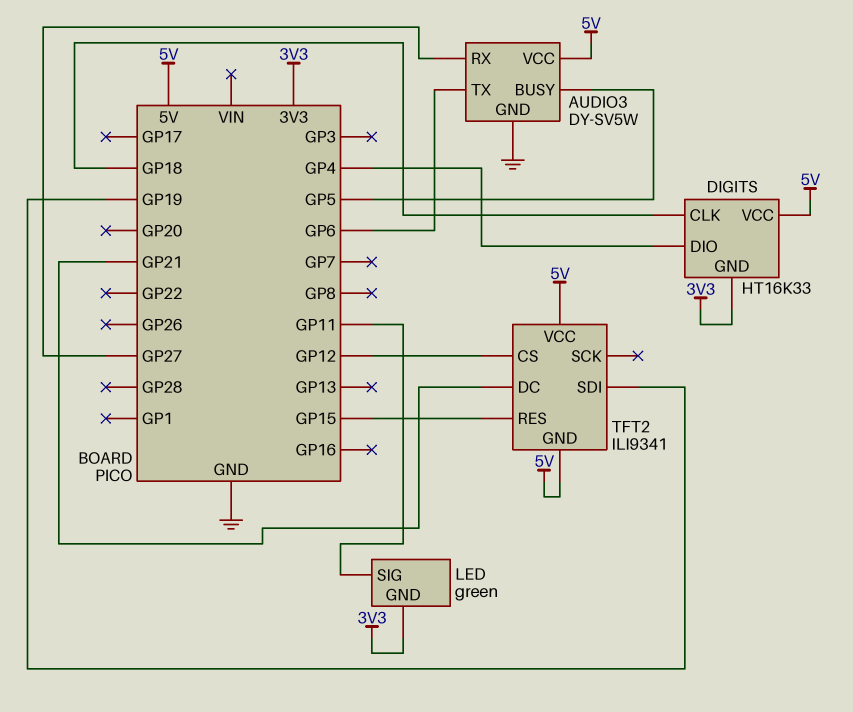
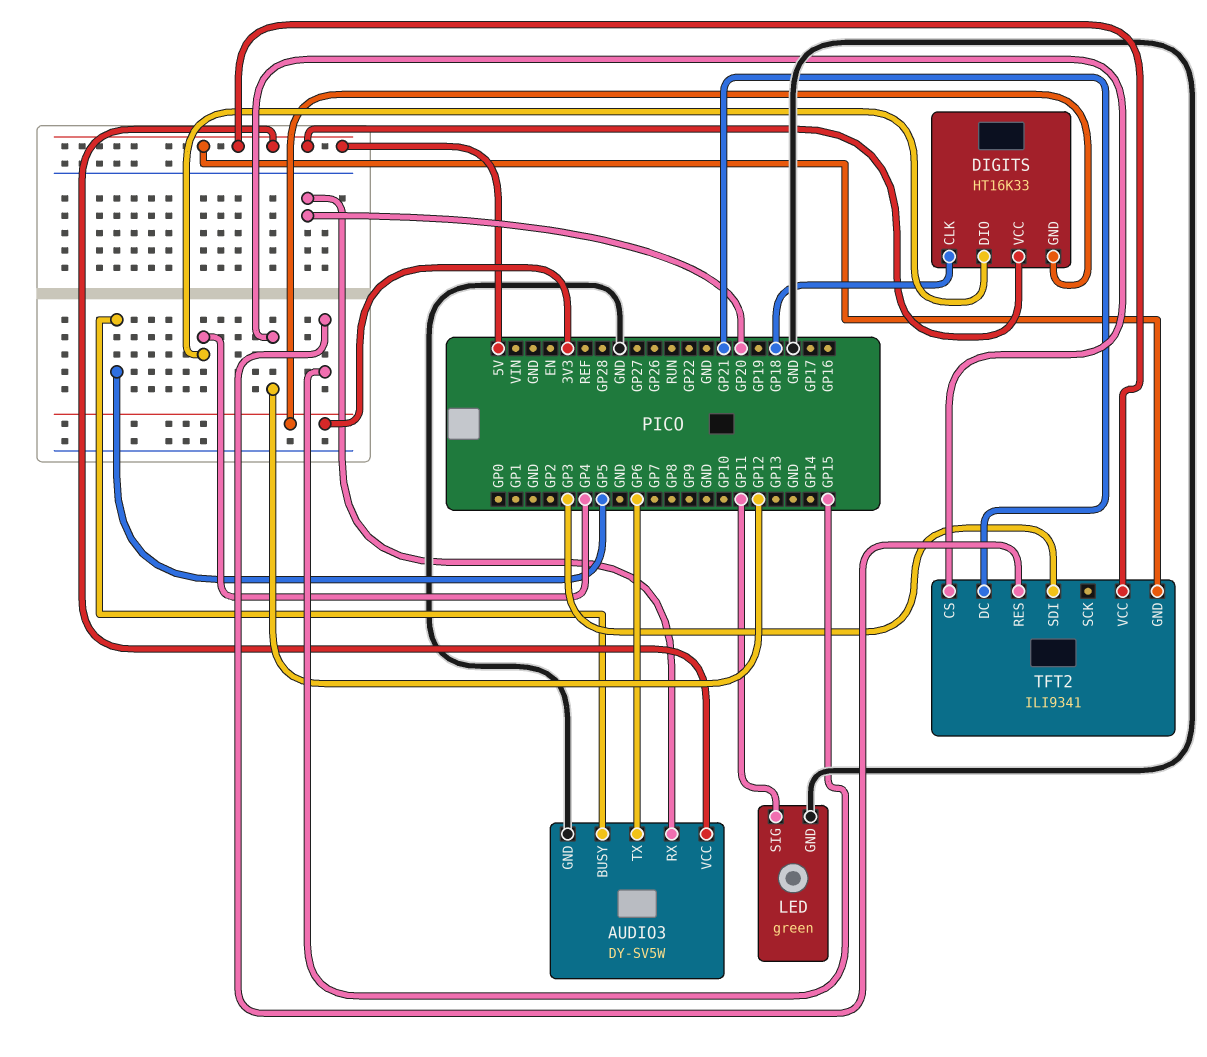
AUDIO3 pin RX: GP27 -> GP20
LED pin GND: 3V3 -> GND
TFT2 pin SDI: GP19 -> GP3

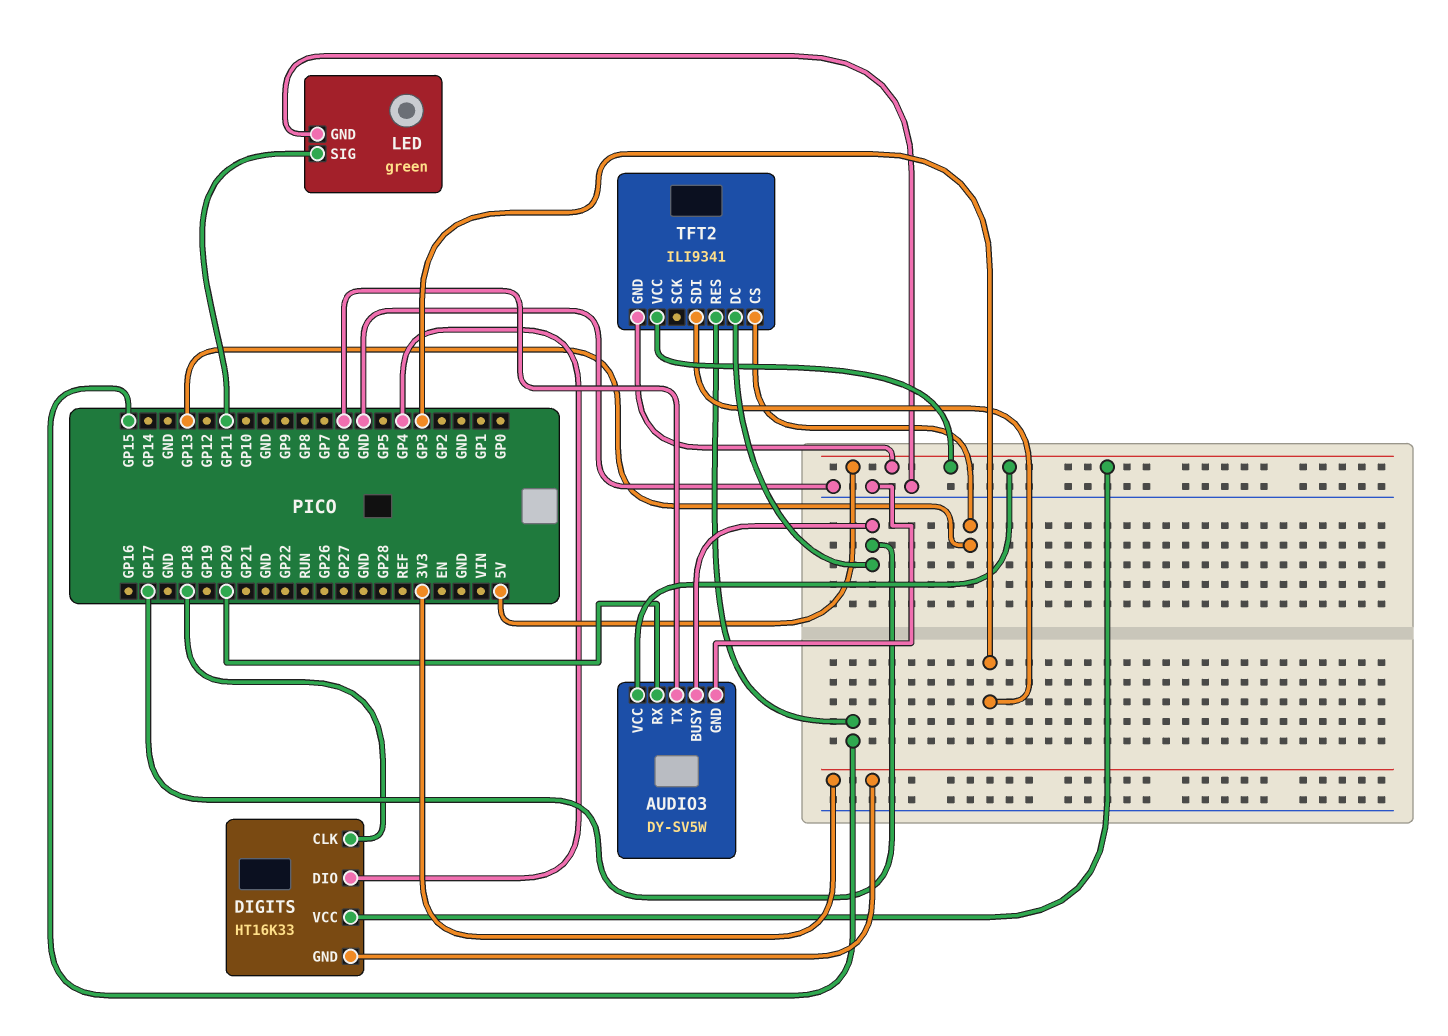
AUDIO3 pin BUSY: GP5 -> GP17
TFT2 pin CS: GP12 -> GP13
TFT2 pin DC: GP21 -> GP17

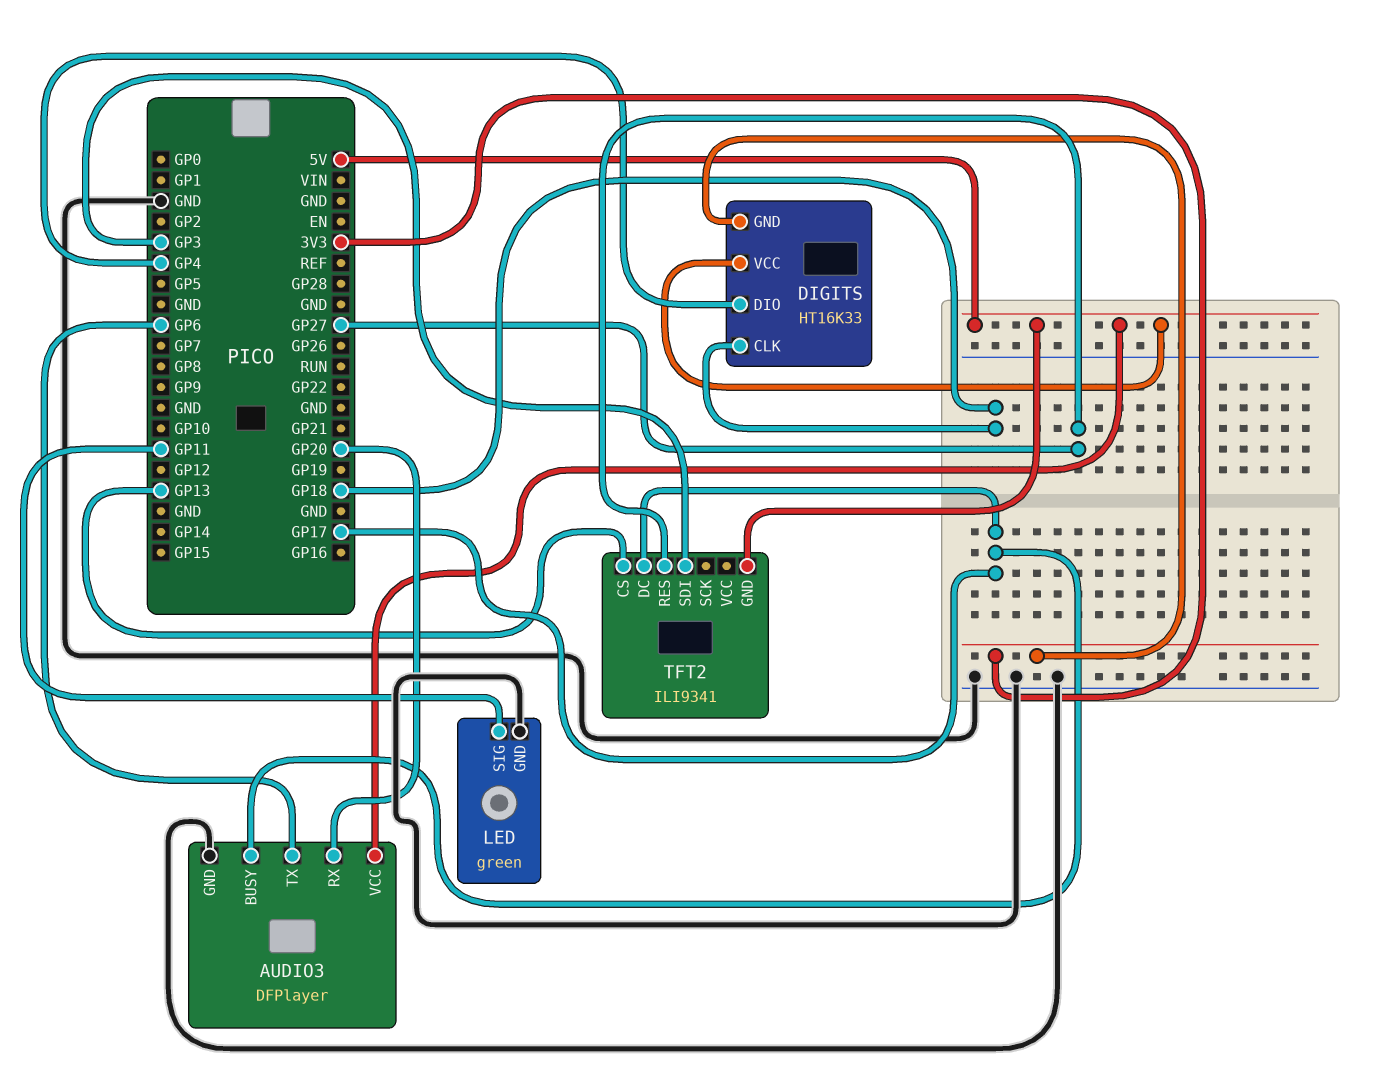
AUDIO3: DY-SV5W -> DFPlayer
TFT2 pin RES: GP15 -> GP27
TFT2 pin VCC: 5V -> none

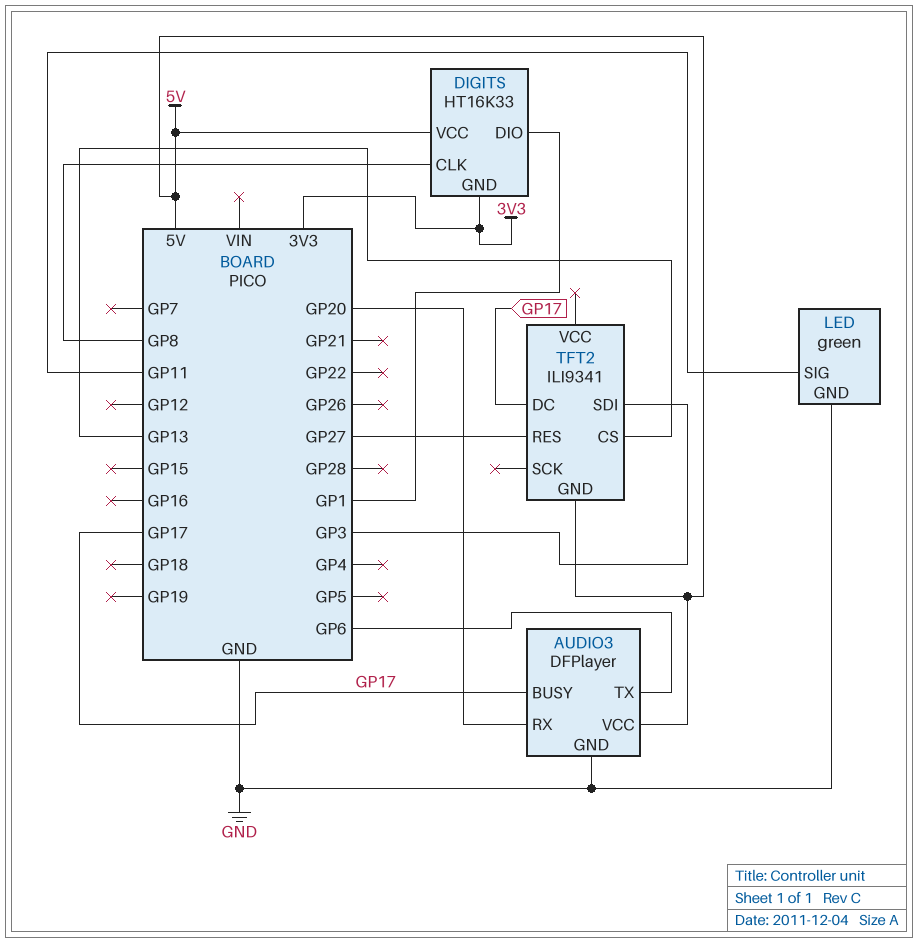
DIGITS pin CLK: GP18 -> GP8
DIGITS pin DIO: GP4 -> GP1

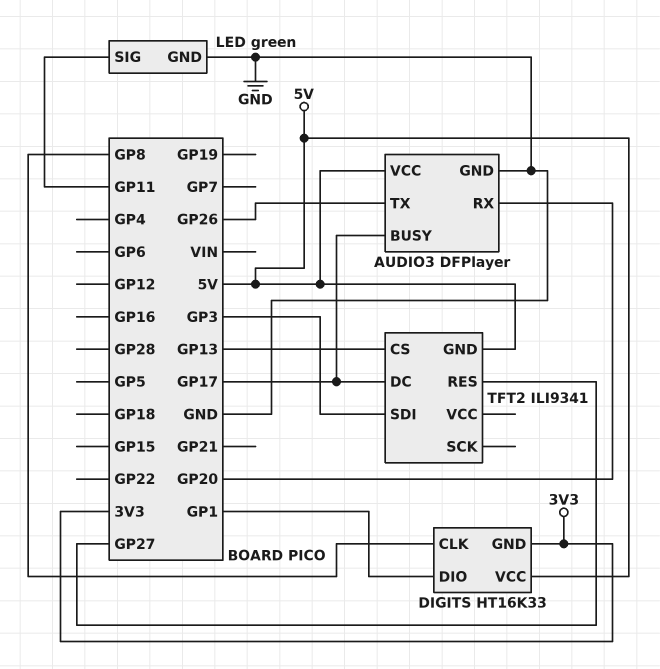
AUDIO3 pin TX: GP6 -> GP26

